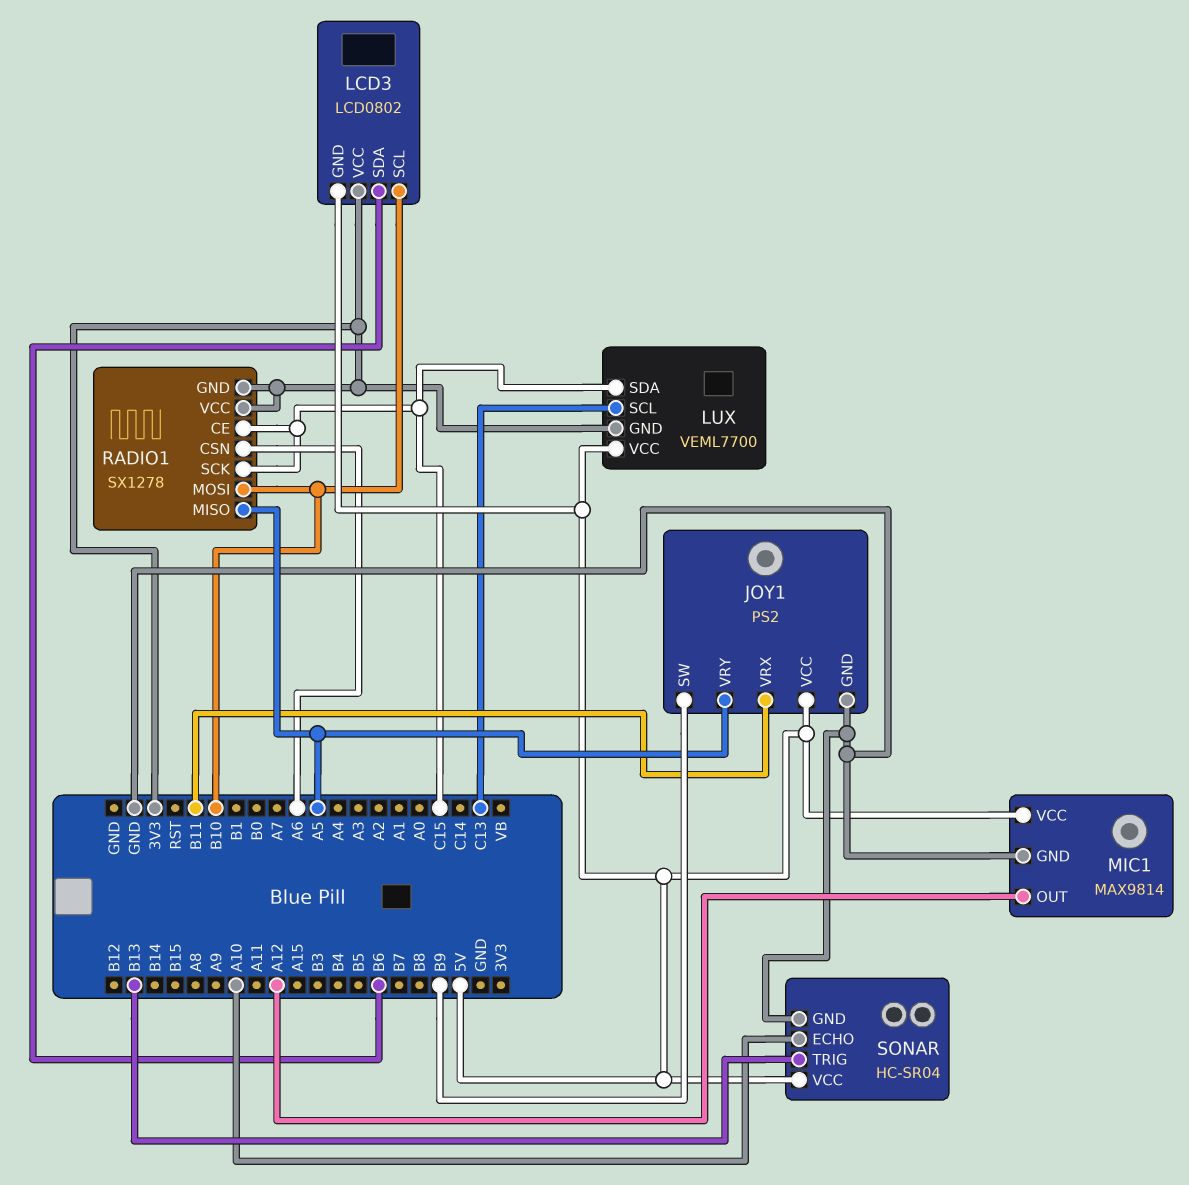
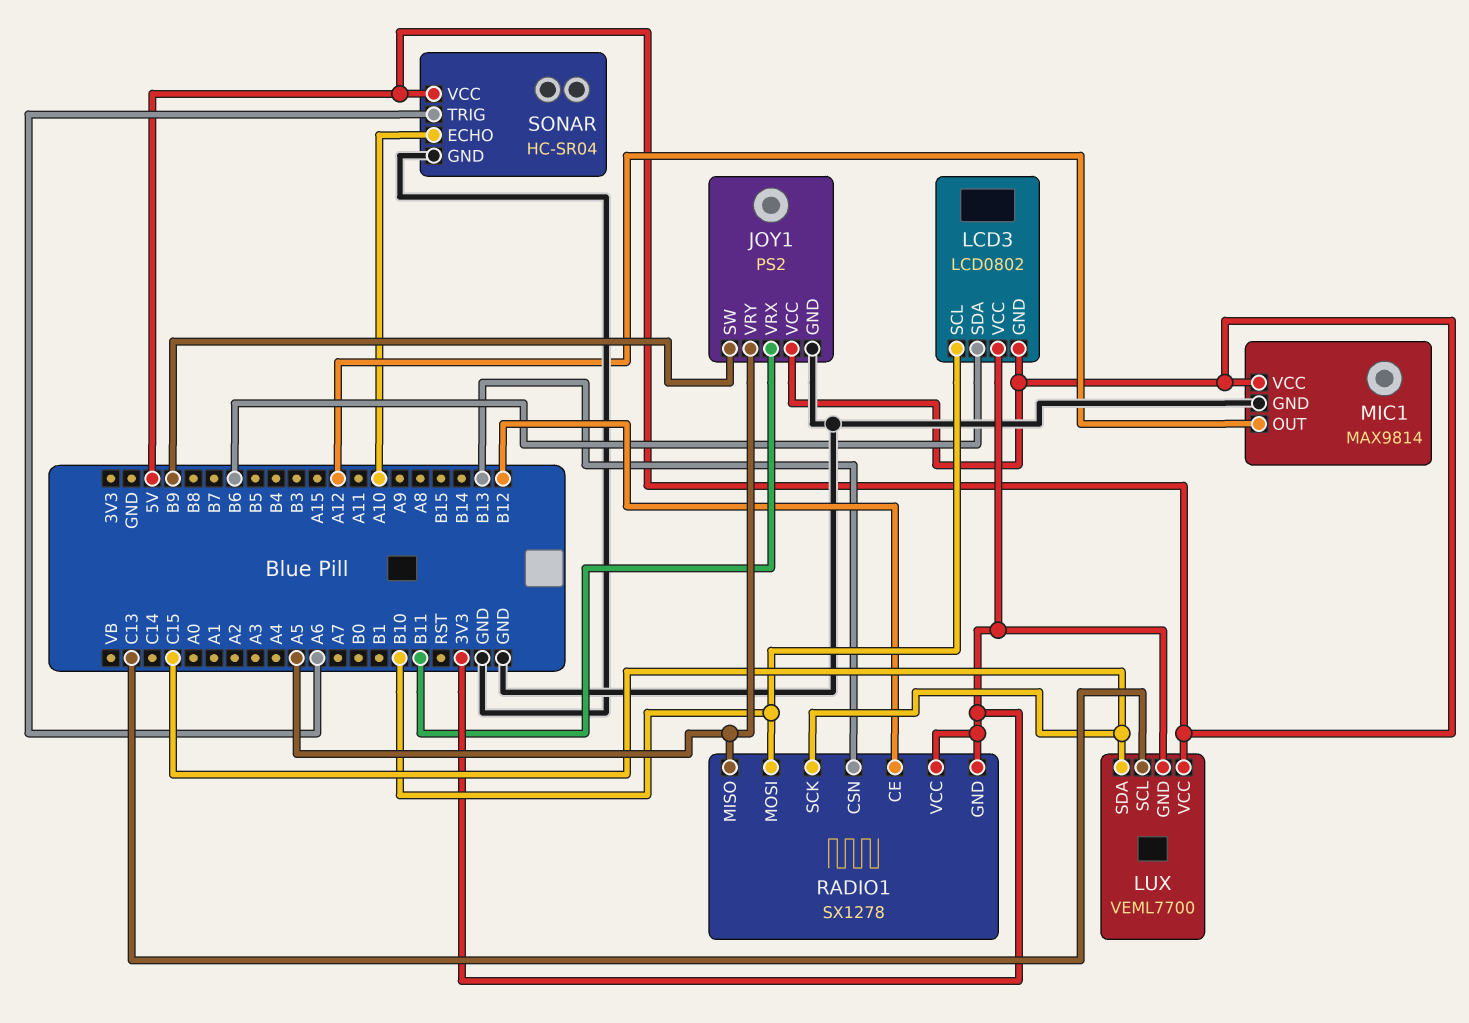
RADIO1 pin CE: C15 -> B12
RADIO1 pin CSN: A6 -> B13
SONAR pin TRIG: B13 -> A6

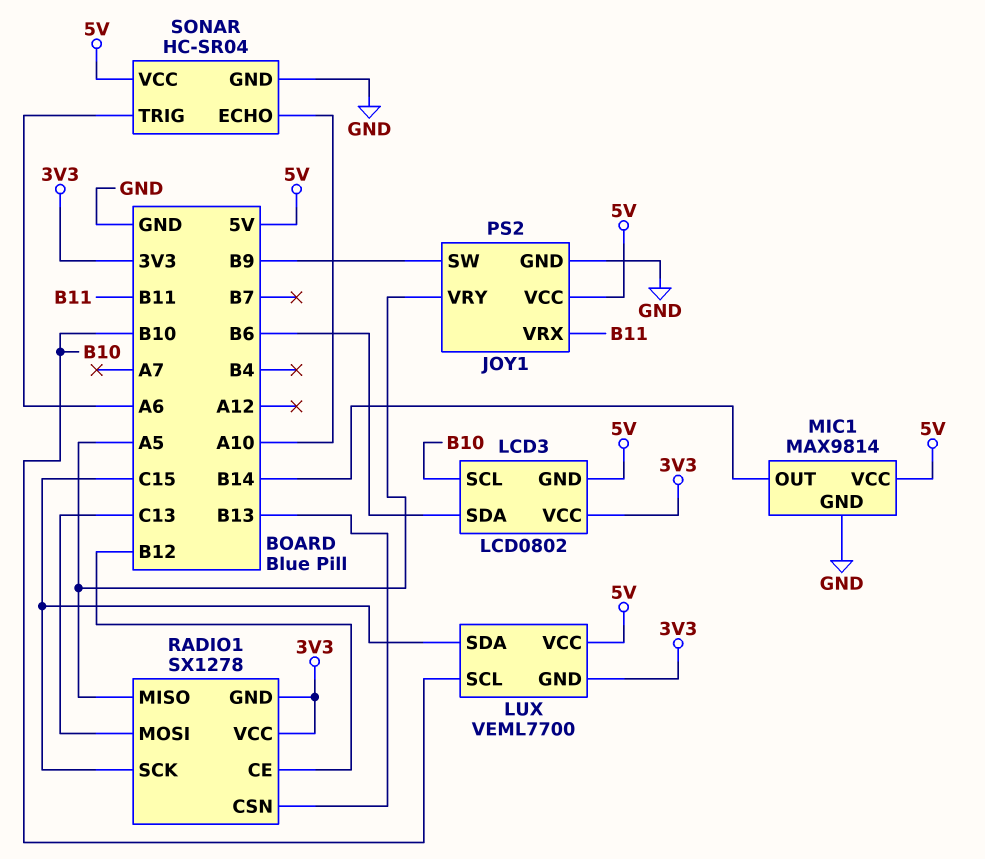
LUX pin SCL: C13 -> B10
MIC1 pin OUT: A12 -> B14
RADIO1 pin MOSI: B10 -> C13

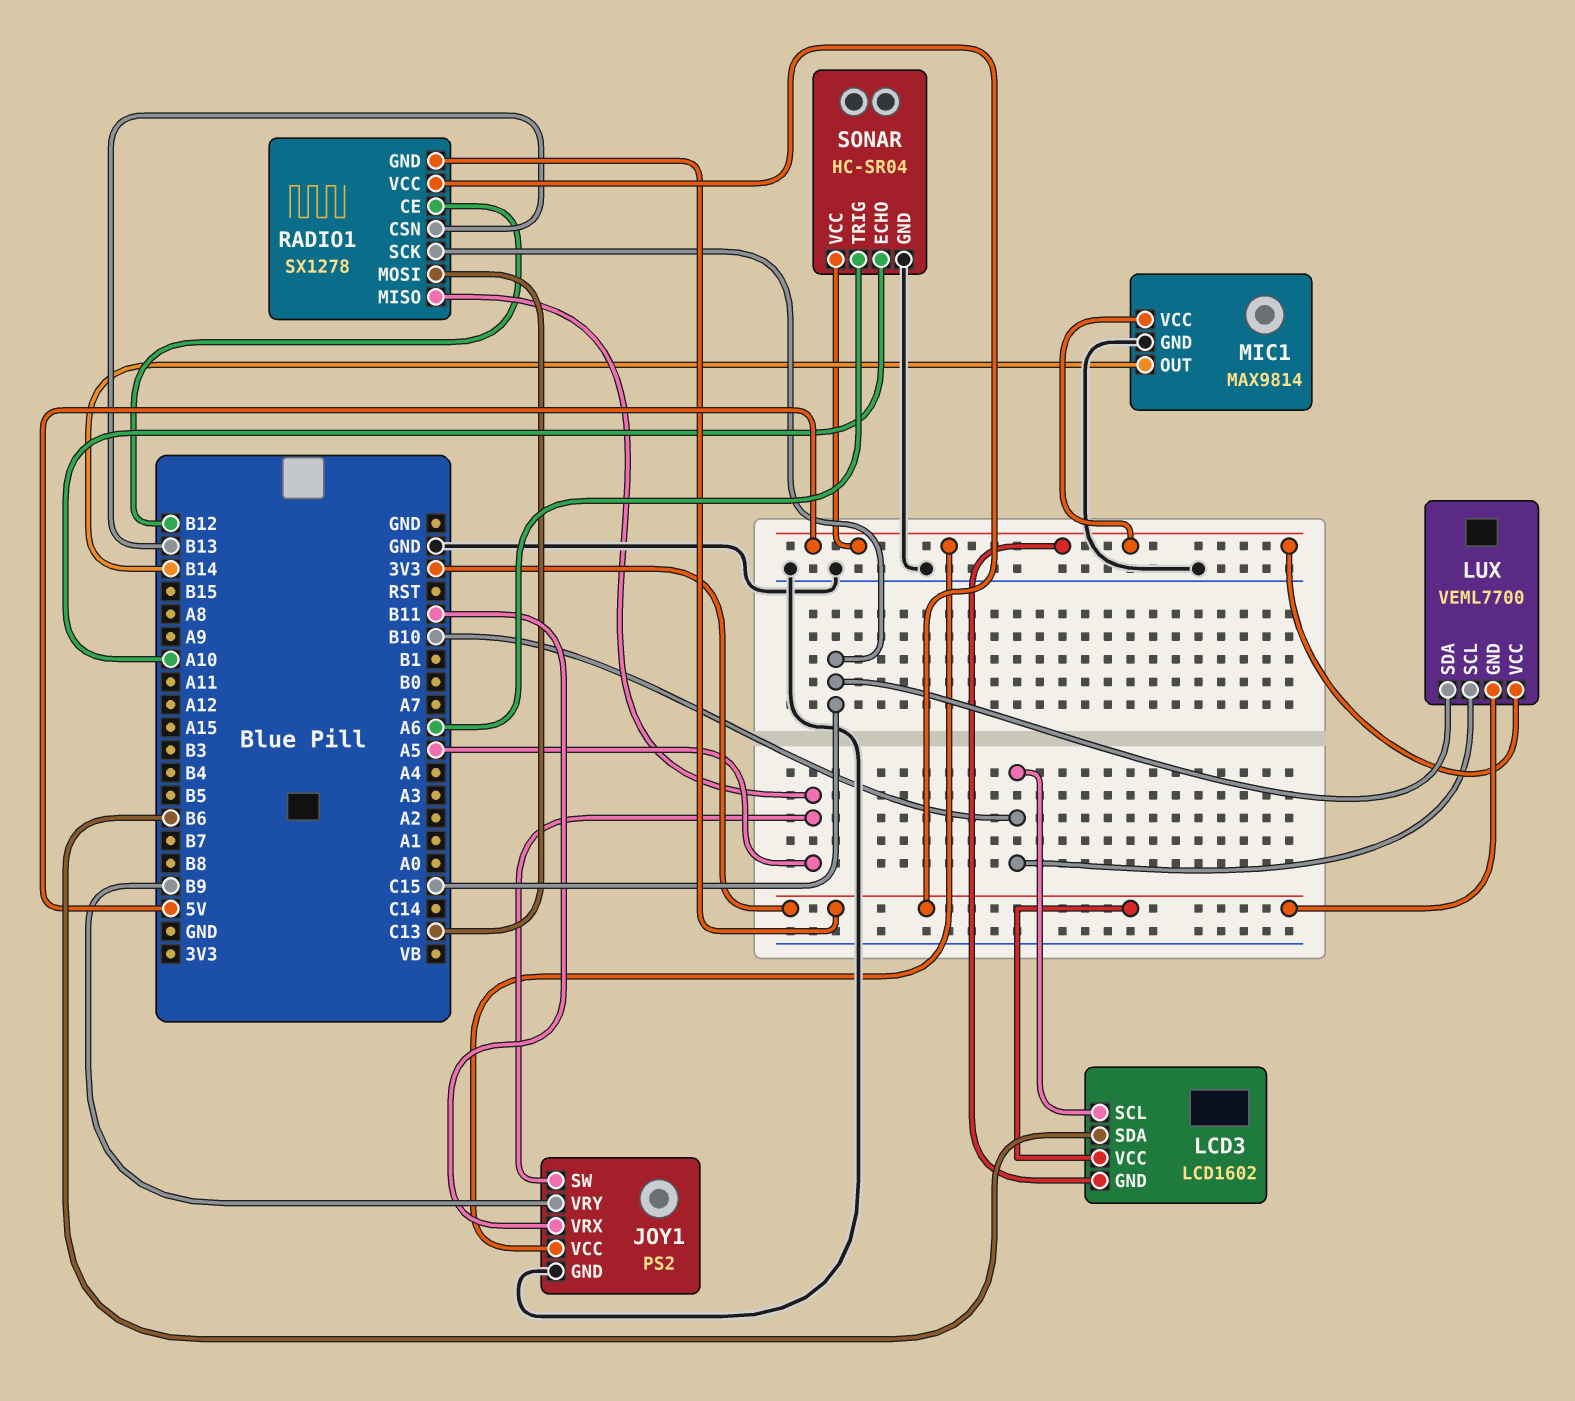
JOY1 pin SW: B9 -> A5
JOY1 pin VRY: A5 -> B9
LCD3: LCD0802 -> LCD1602

